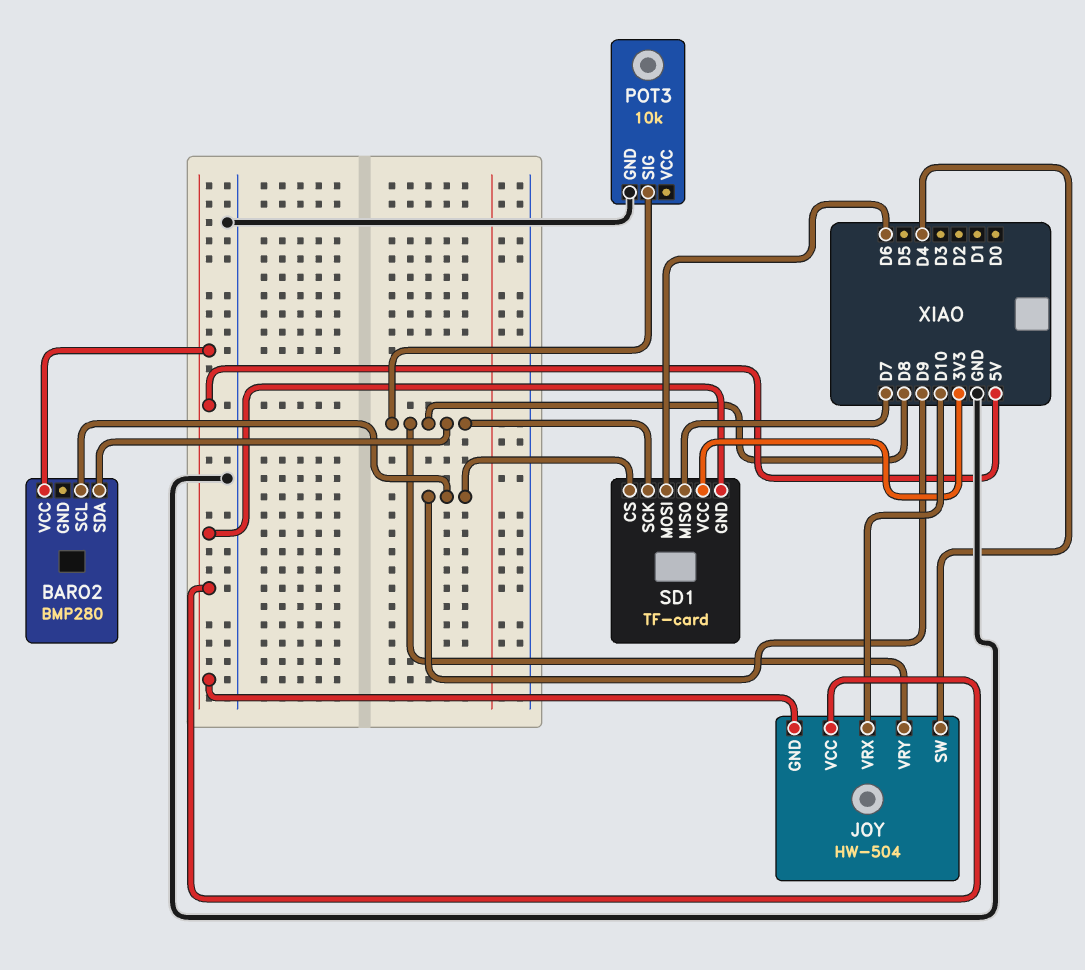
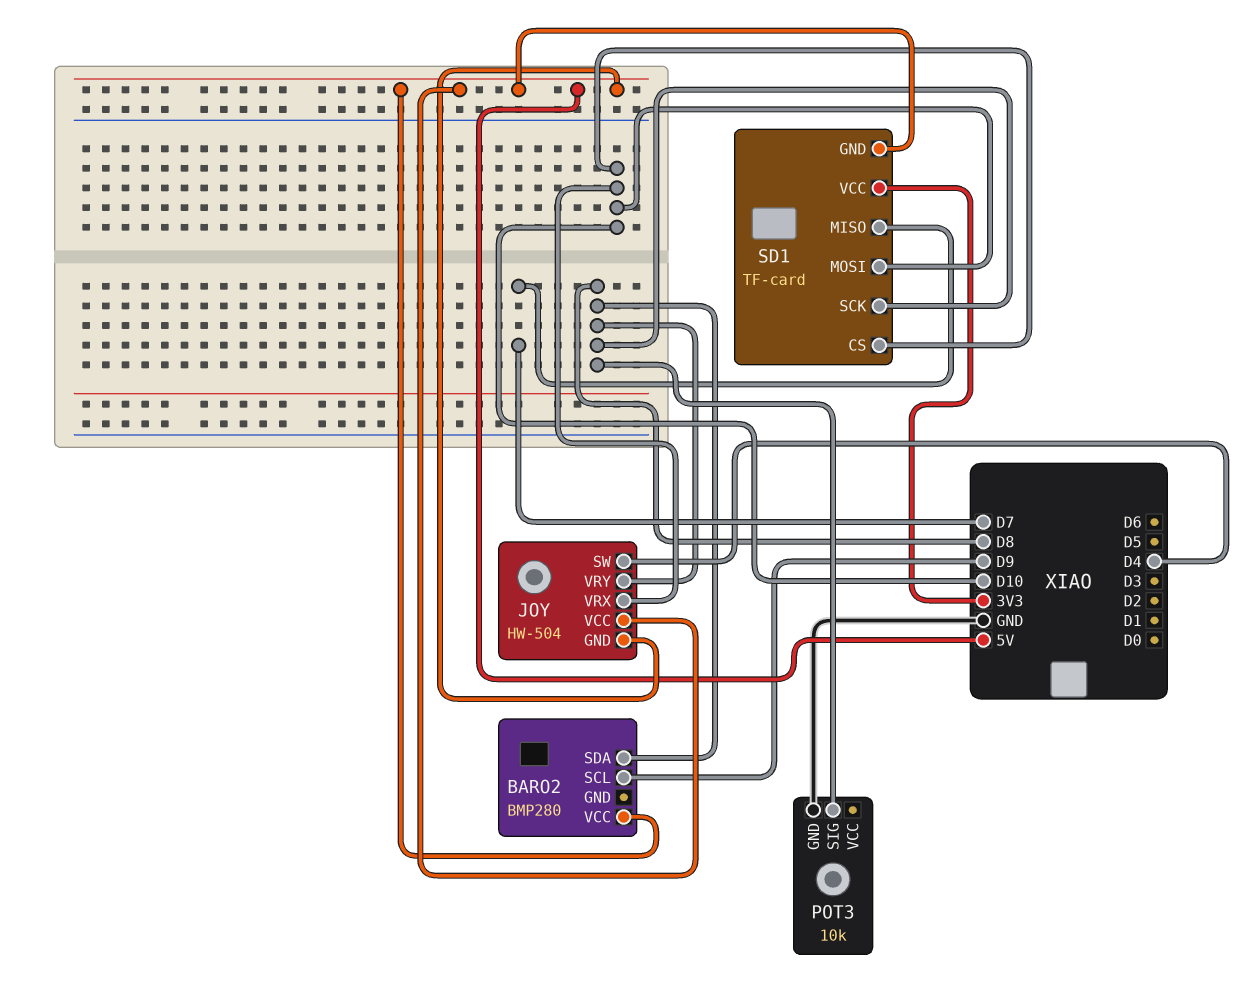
SD1 pin CS: D9 -> D10
SD1 pin MOSI: D6 -> D10

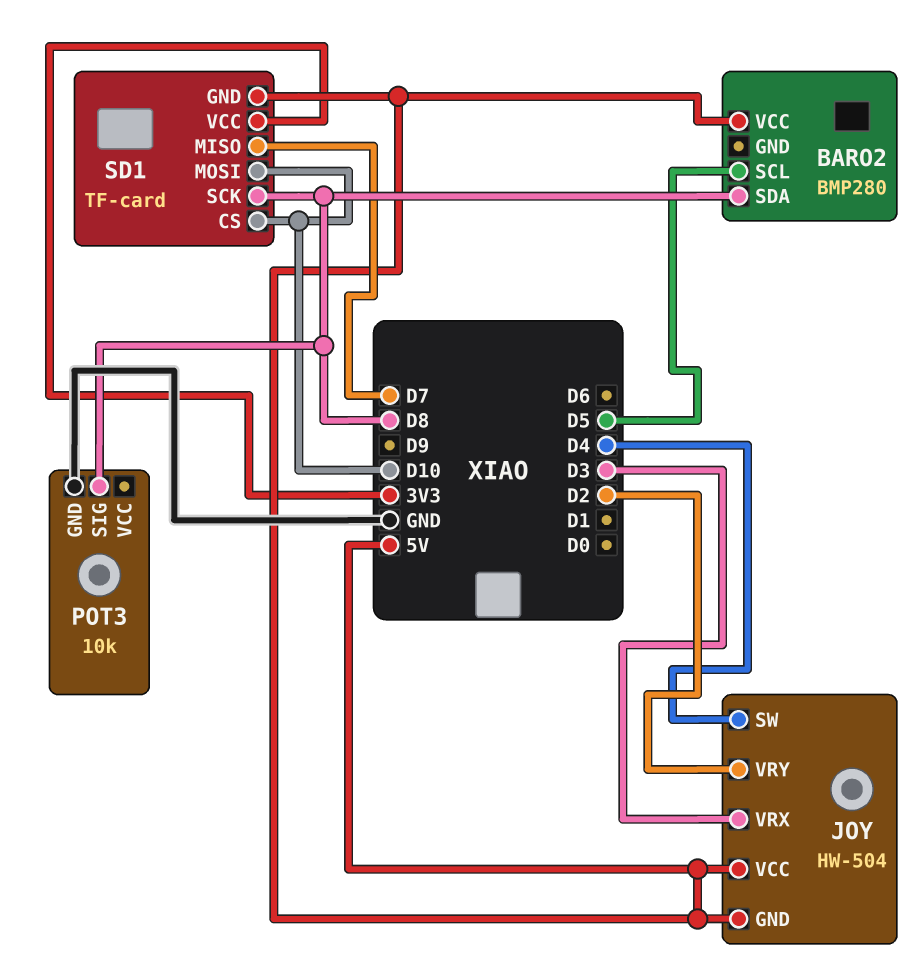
BARO2 pin SCL: D9 -> D5
JOY pin VRX: D10 -> D3
JOY pin VRY: D8 -> D2

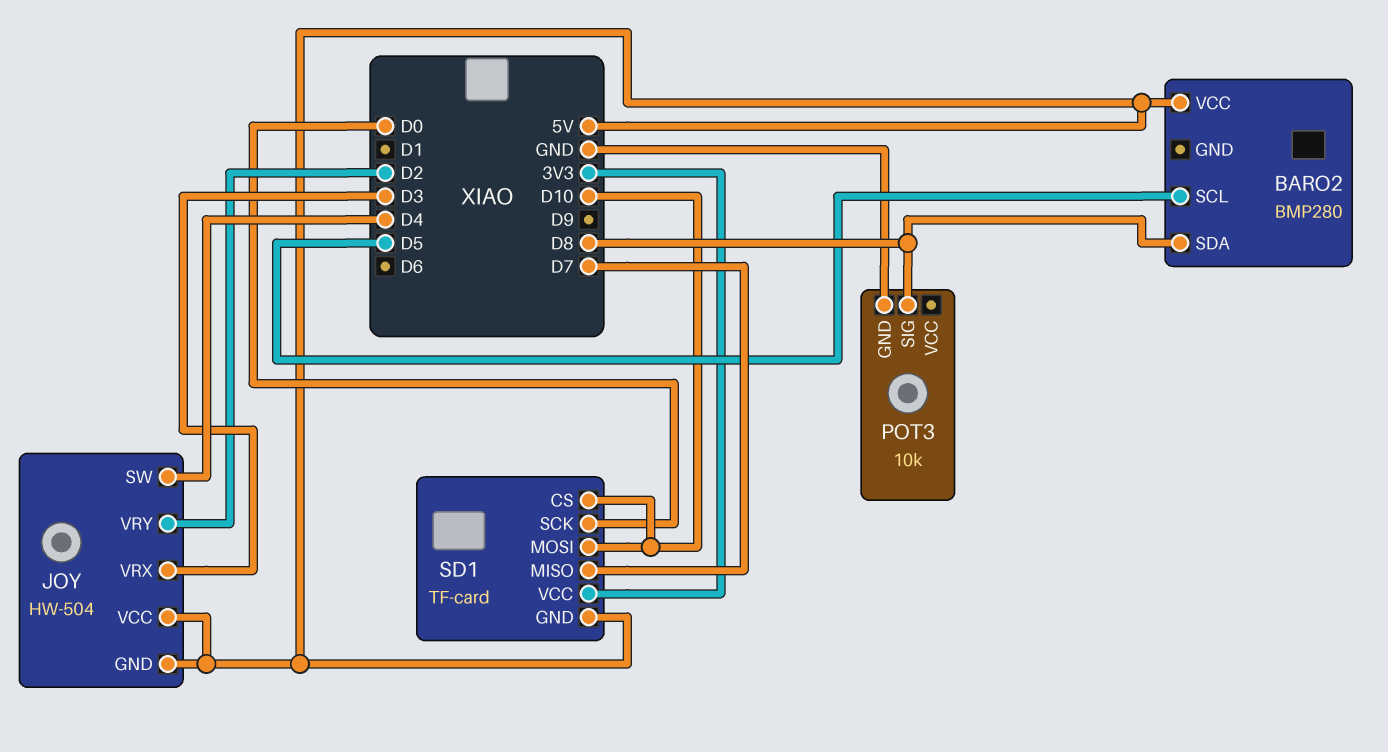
SD1 pin SCK: D8 -> D0

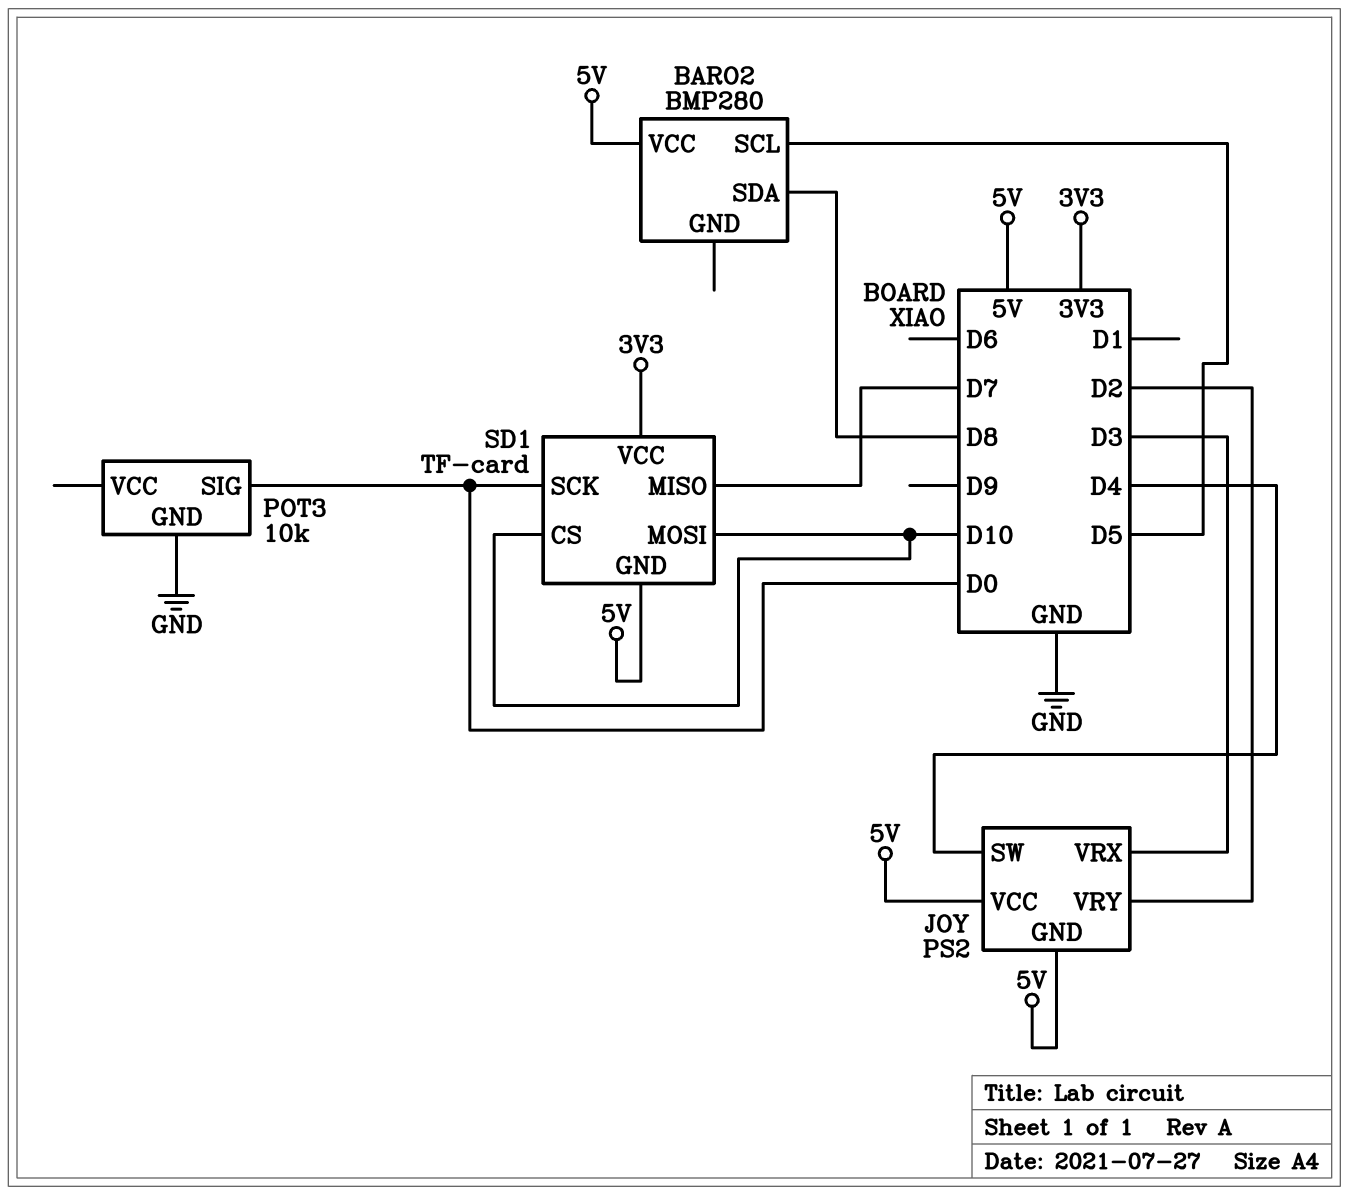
JOY: HW-504 -> PS2
POT3 pin SIG: D8 -> D0

